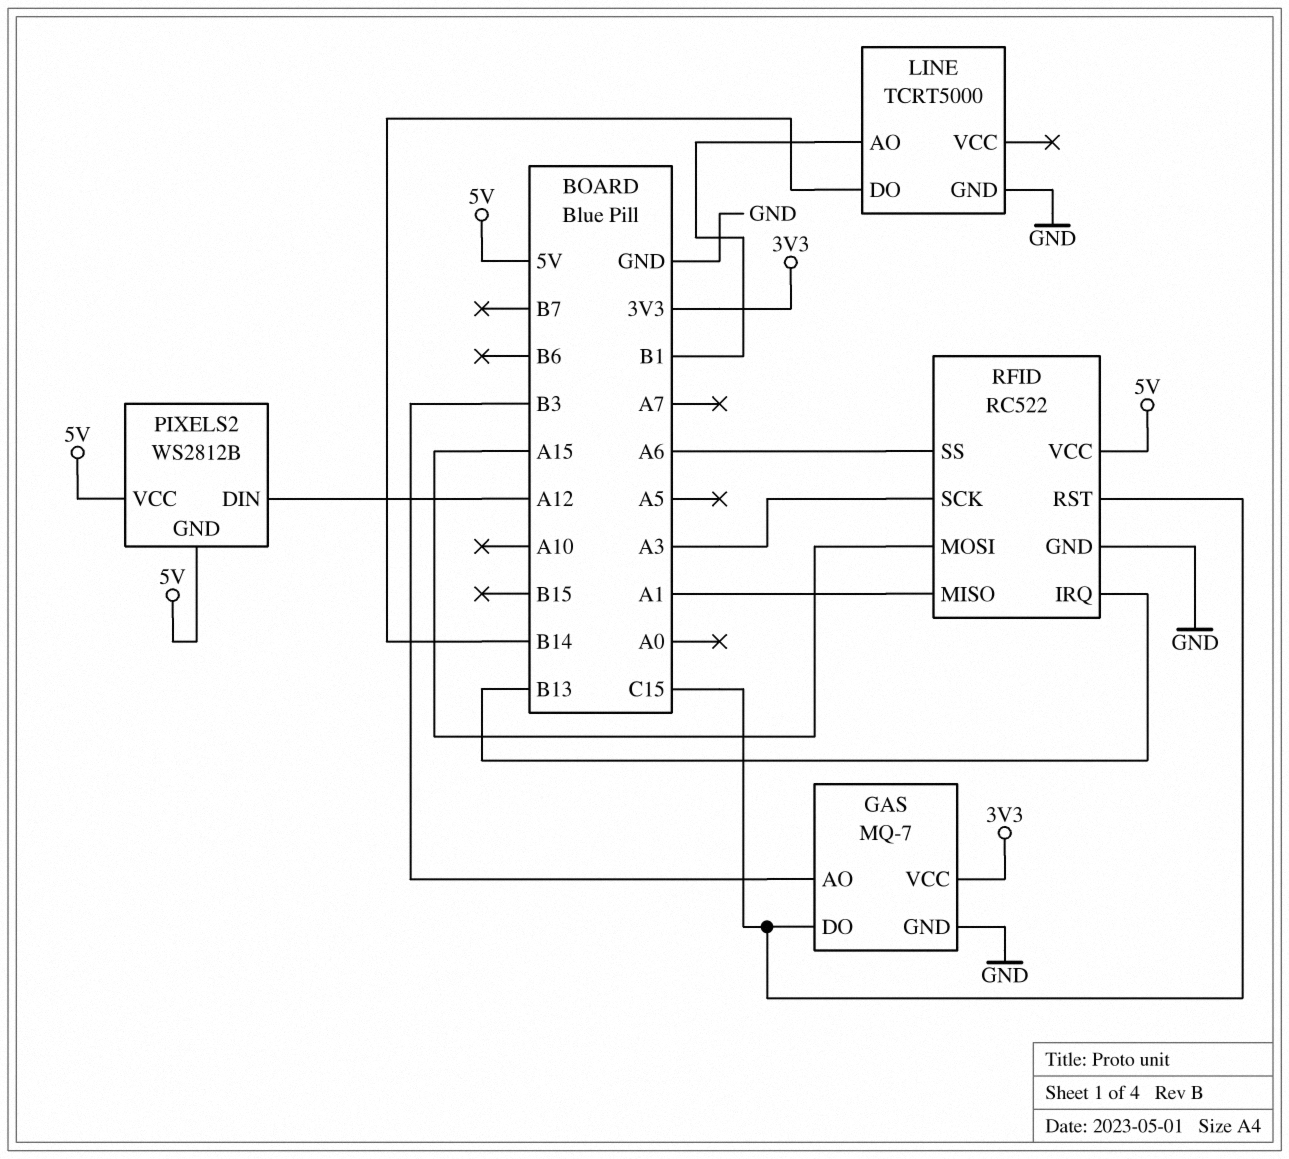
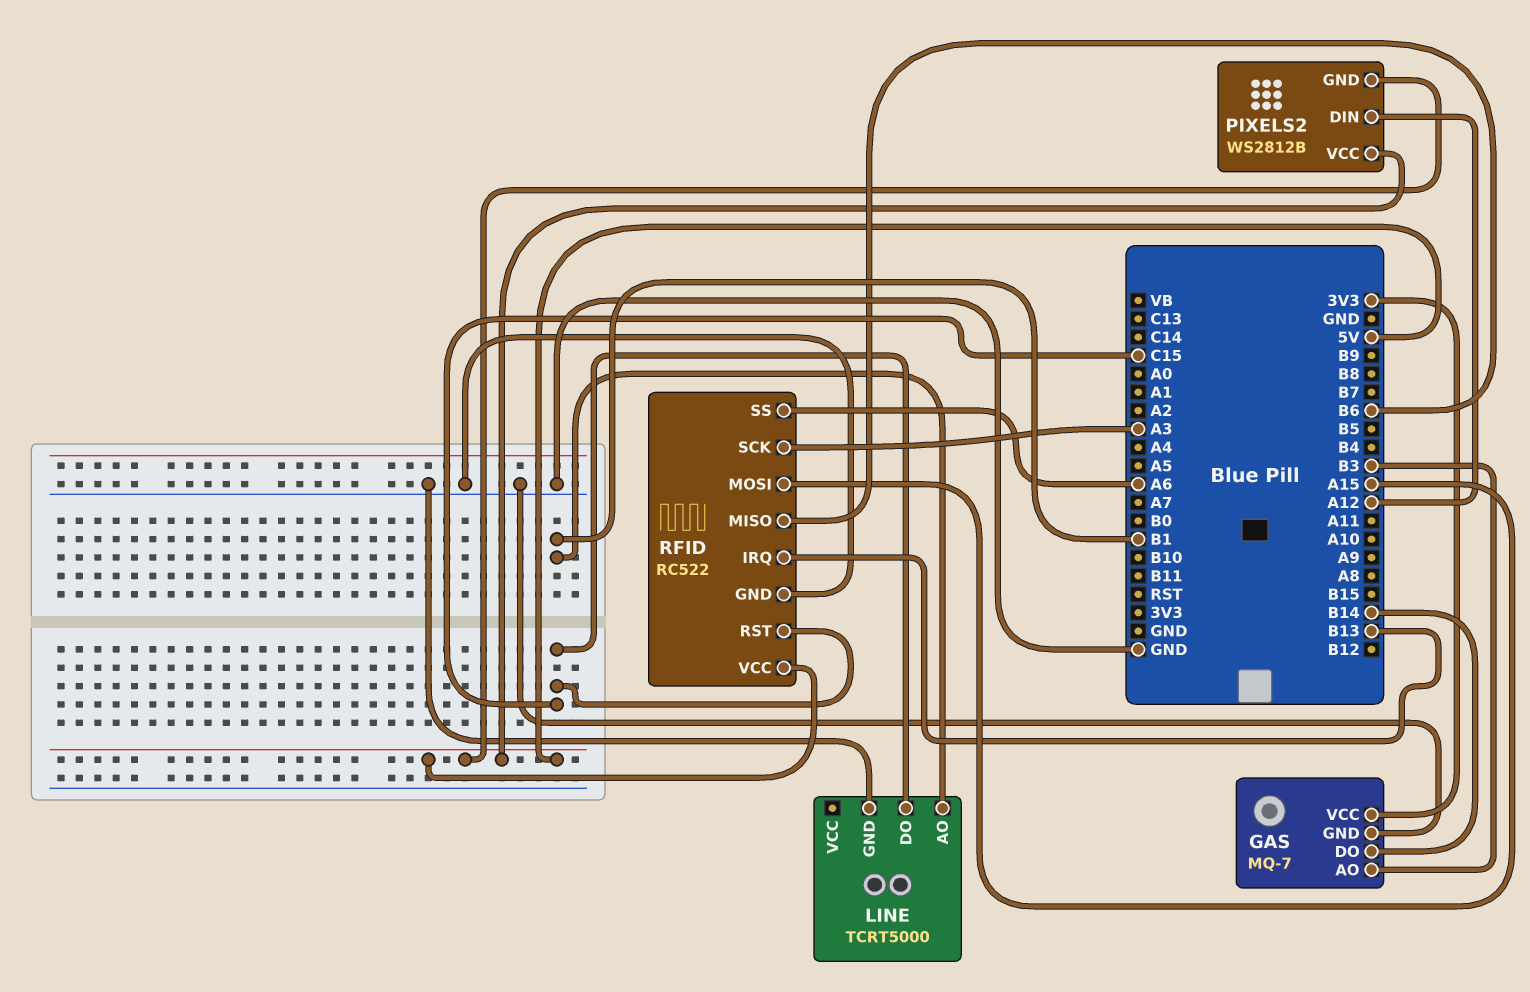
GAS pin DO: C15 -> B14
LINE pin DO: B14 -> C15
RFID pin MISO: A1 -> B6

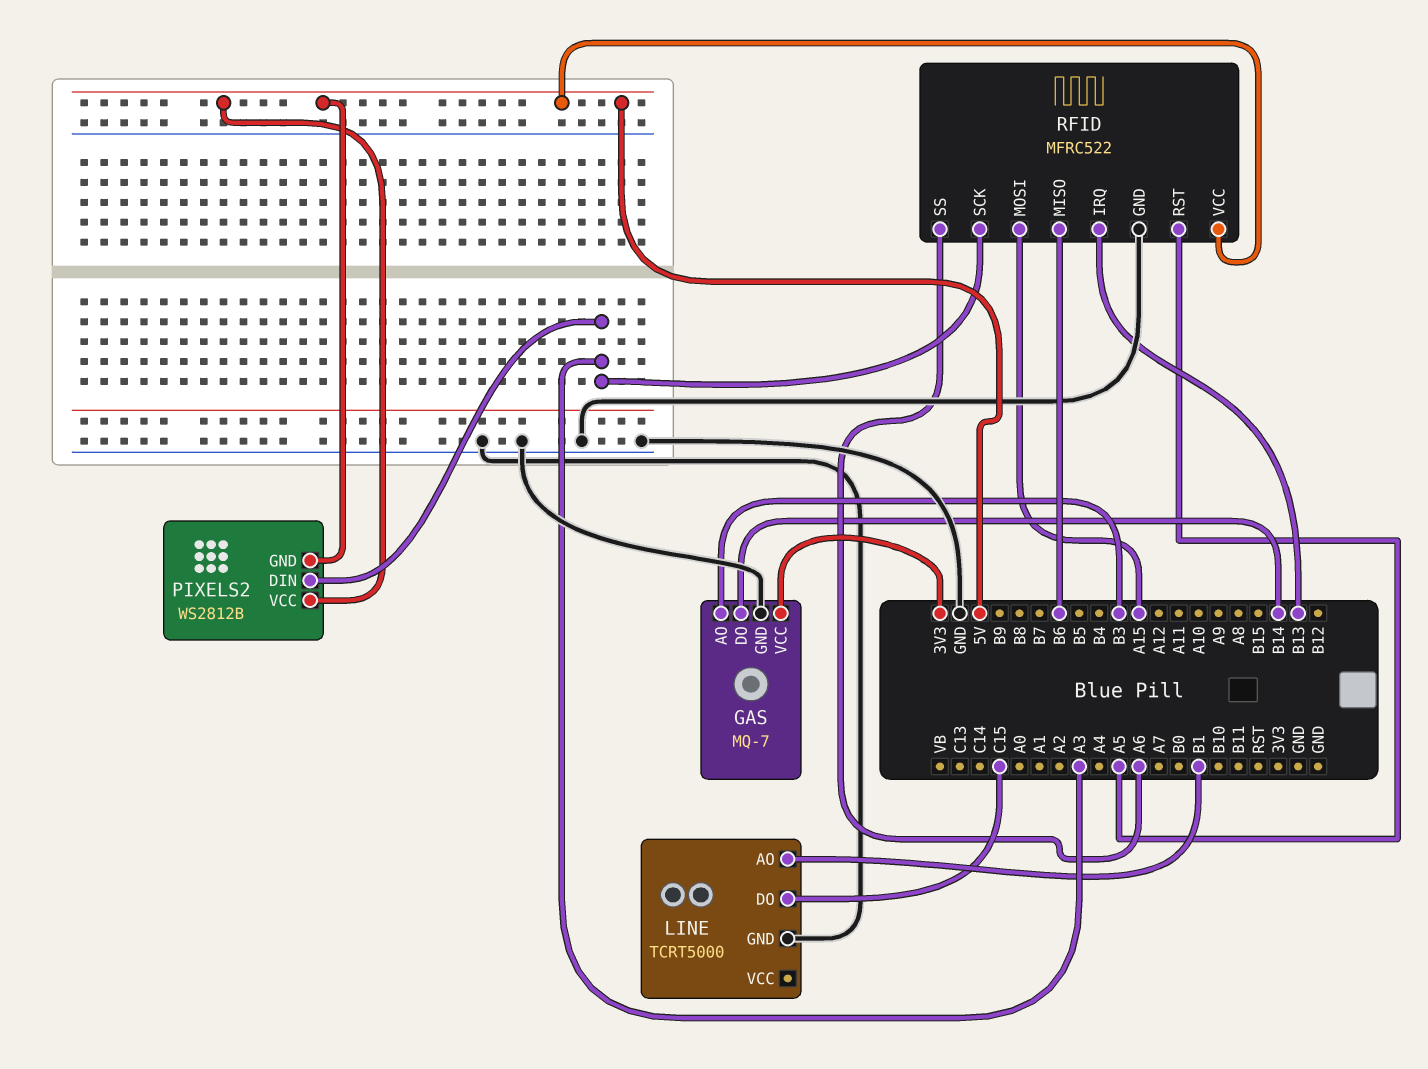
PIXELS2 pin DIN: A12 -> A3
RFID: RC522 -> MFRC522
RFID pin RST: C15 -> A5

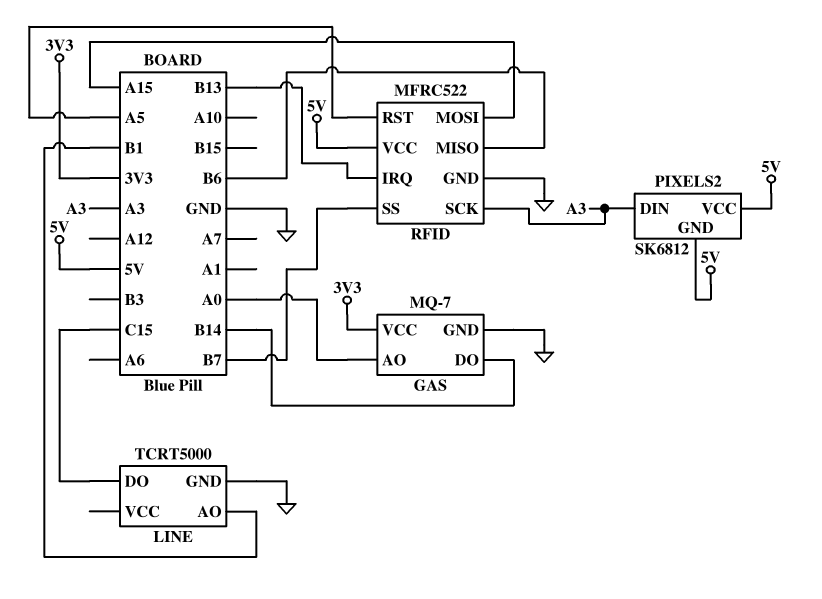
GAS pin AO: B3 -> A0
PIXELS2: WS2812B -> SK6812
RFID pin SS: A6 -> B7

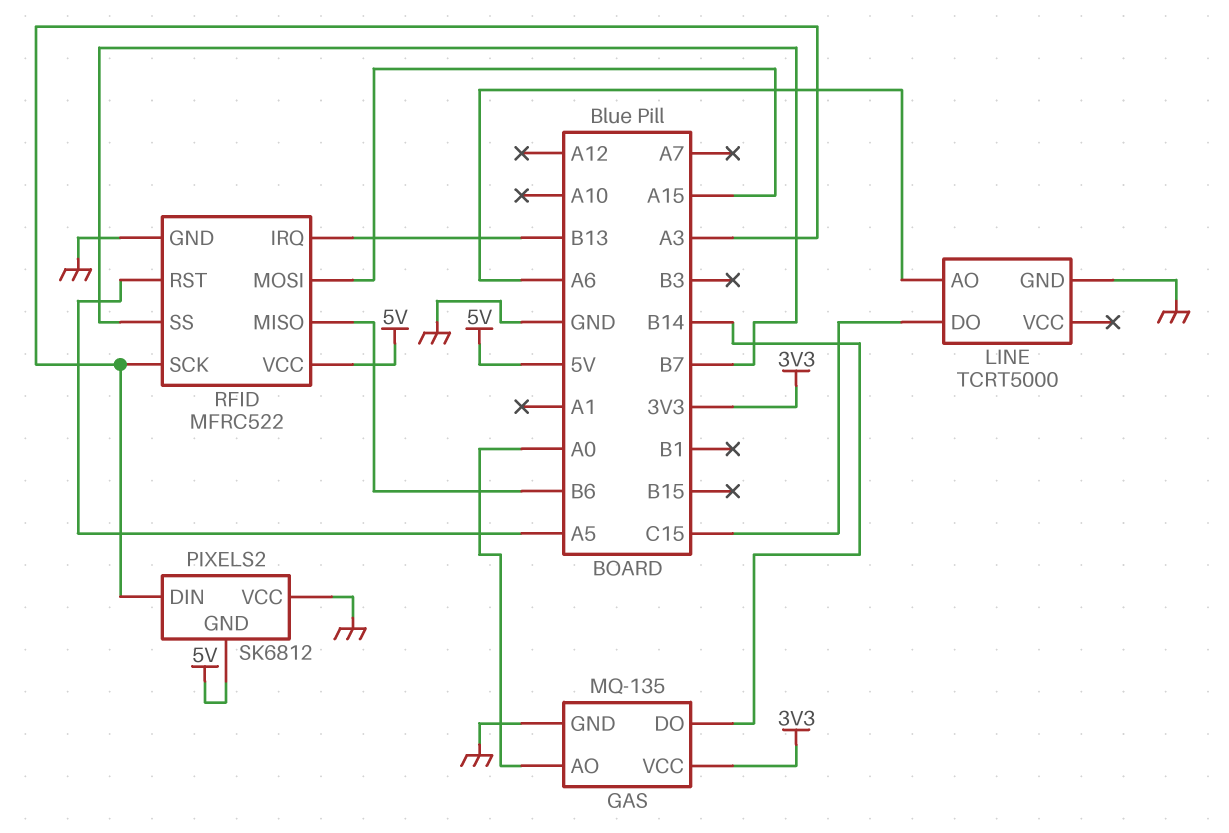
GAS: MQ-7 -> MQ-135
LINE pin AO: B1 -> A6
PIXELS2 pin VCC: 5V -> GND

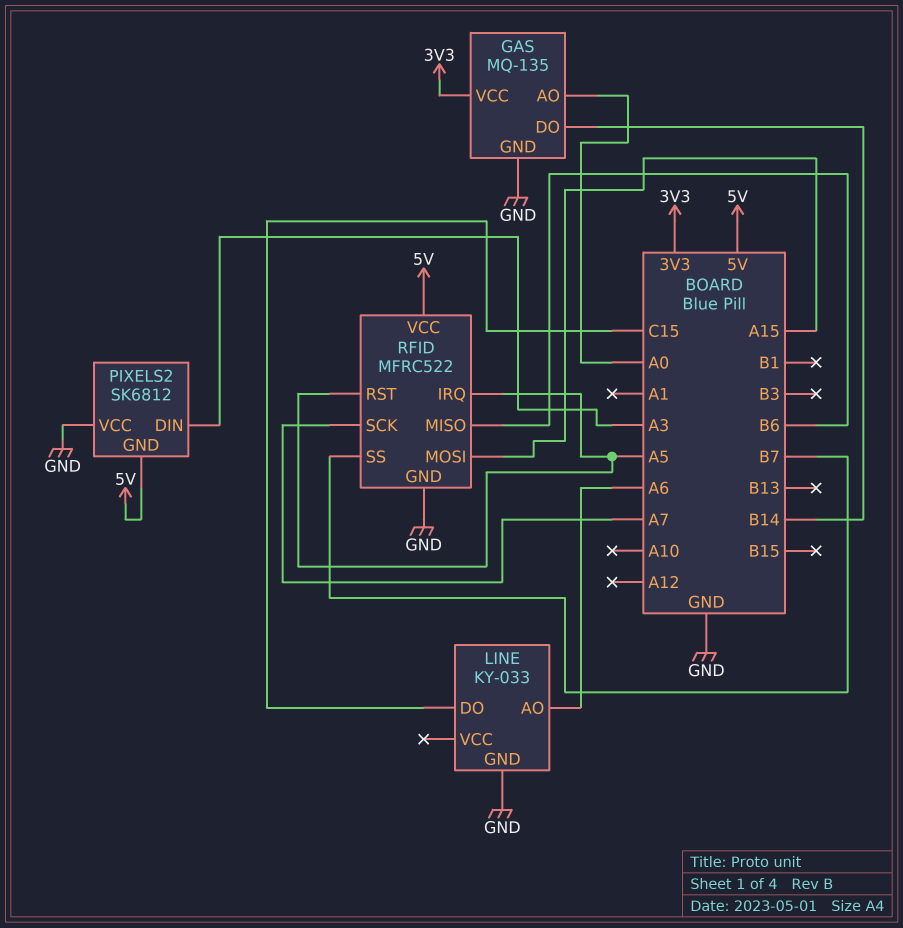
LINE: TCRT5000 -> KY-033
RFID pin IRQ: B13 -> A5
RFID pin SCK: A3 -> A7

